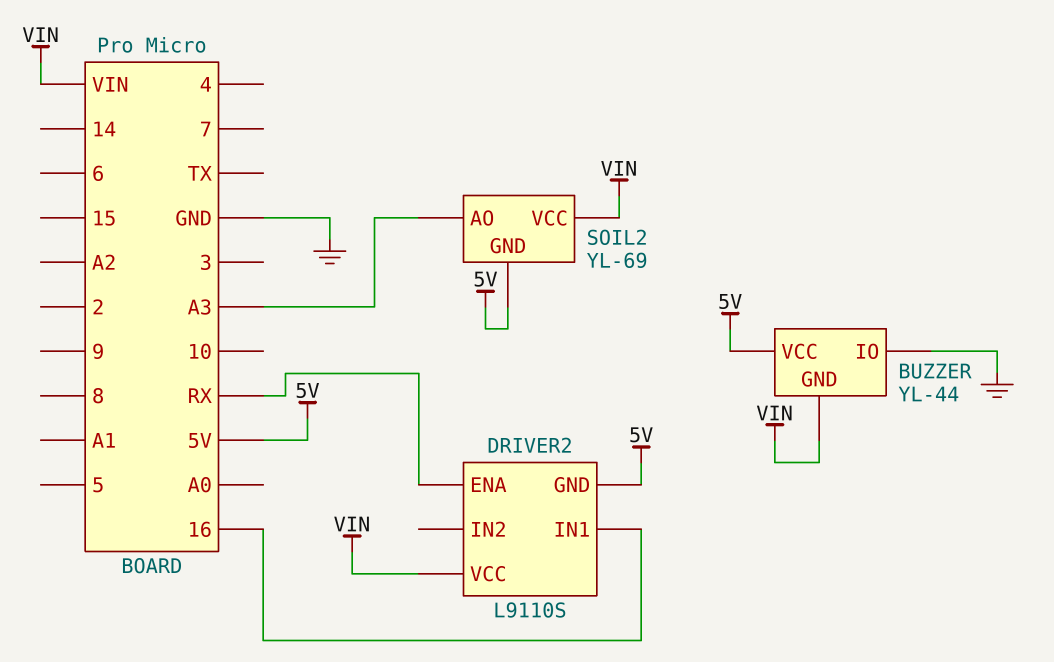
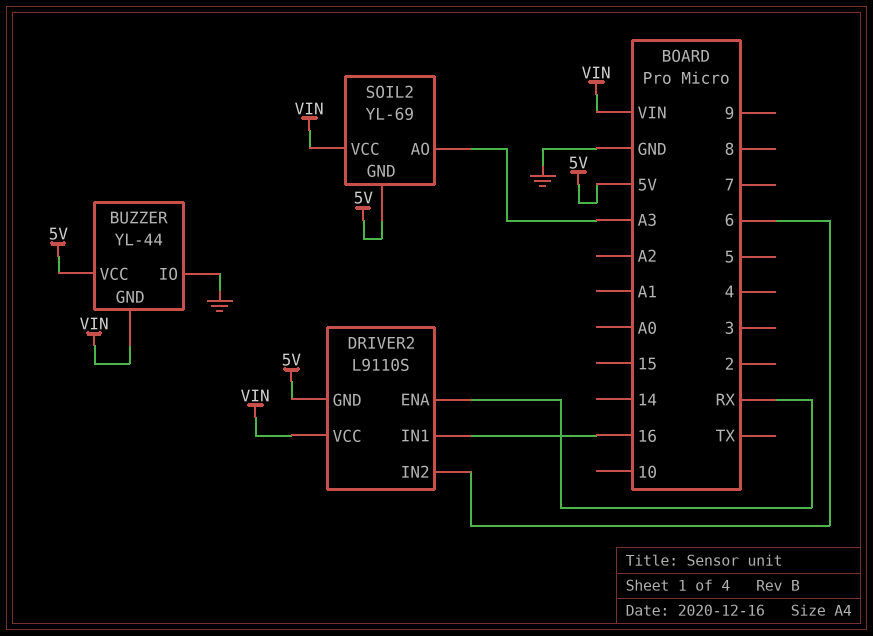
DRIVER2 pin IN2: none -> 6

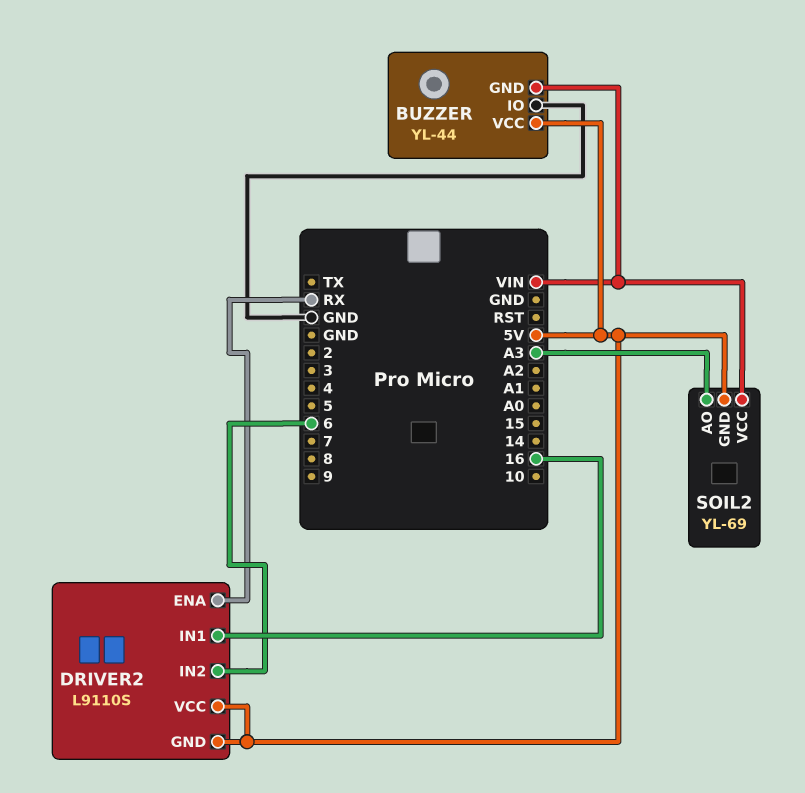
DRIVER2 pin VCC: VIN -> 5V

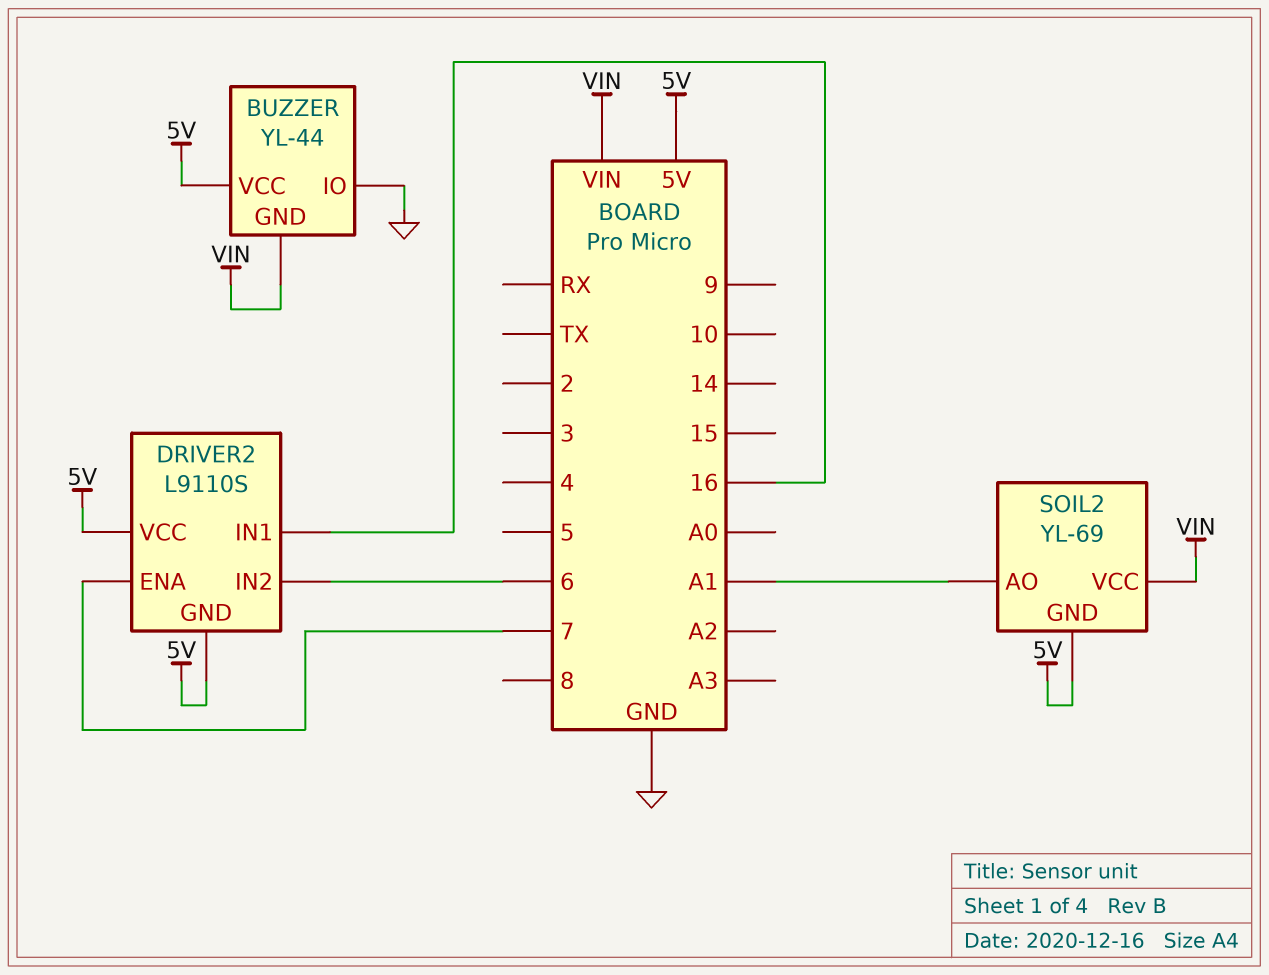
DRIVER2 pin ENA: RX -> 7
SOIL2 pin AO: A3 -> A1

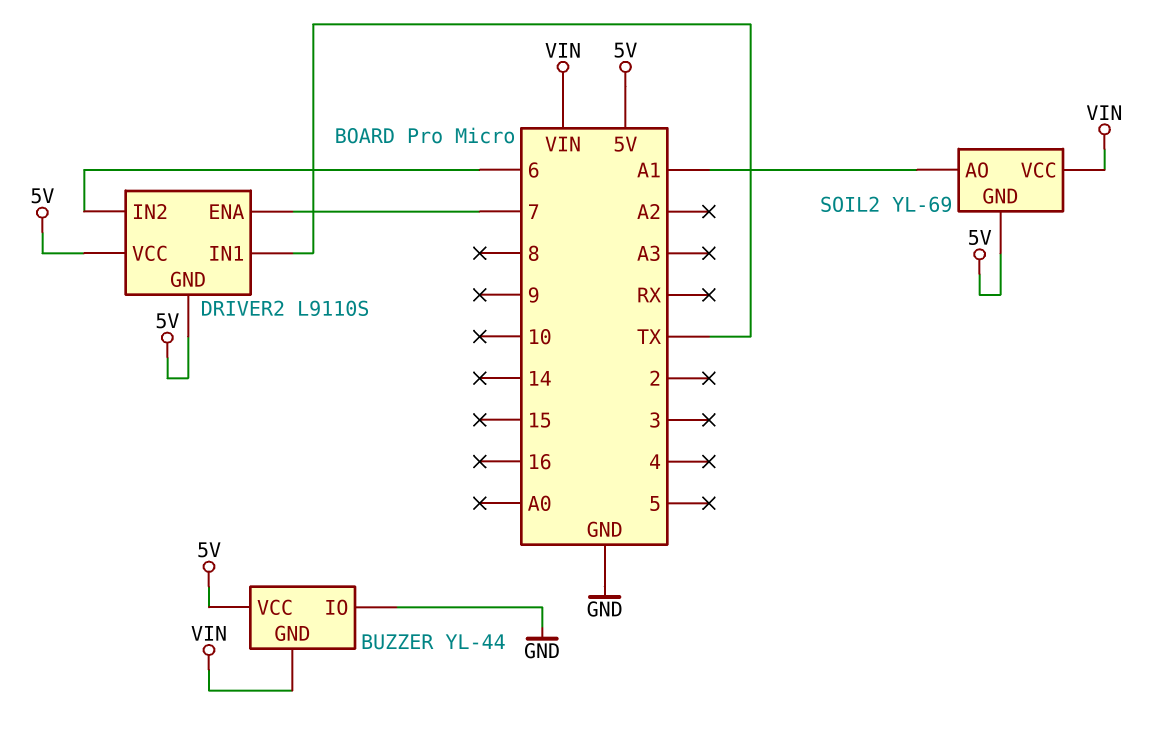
DRIVER2 pin IN1: 16 -> TX

